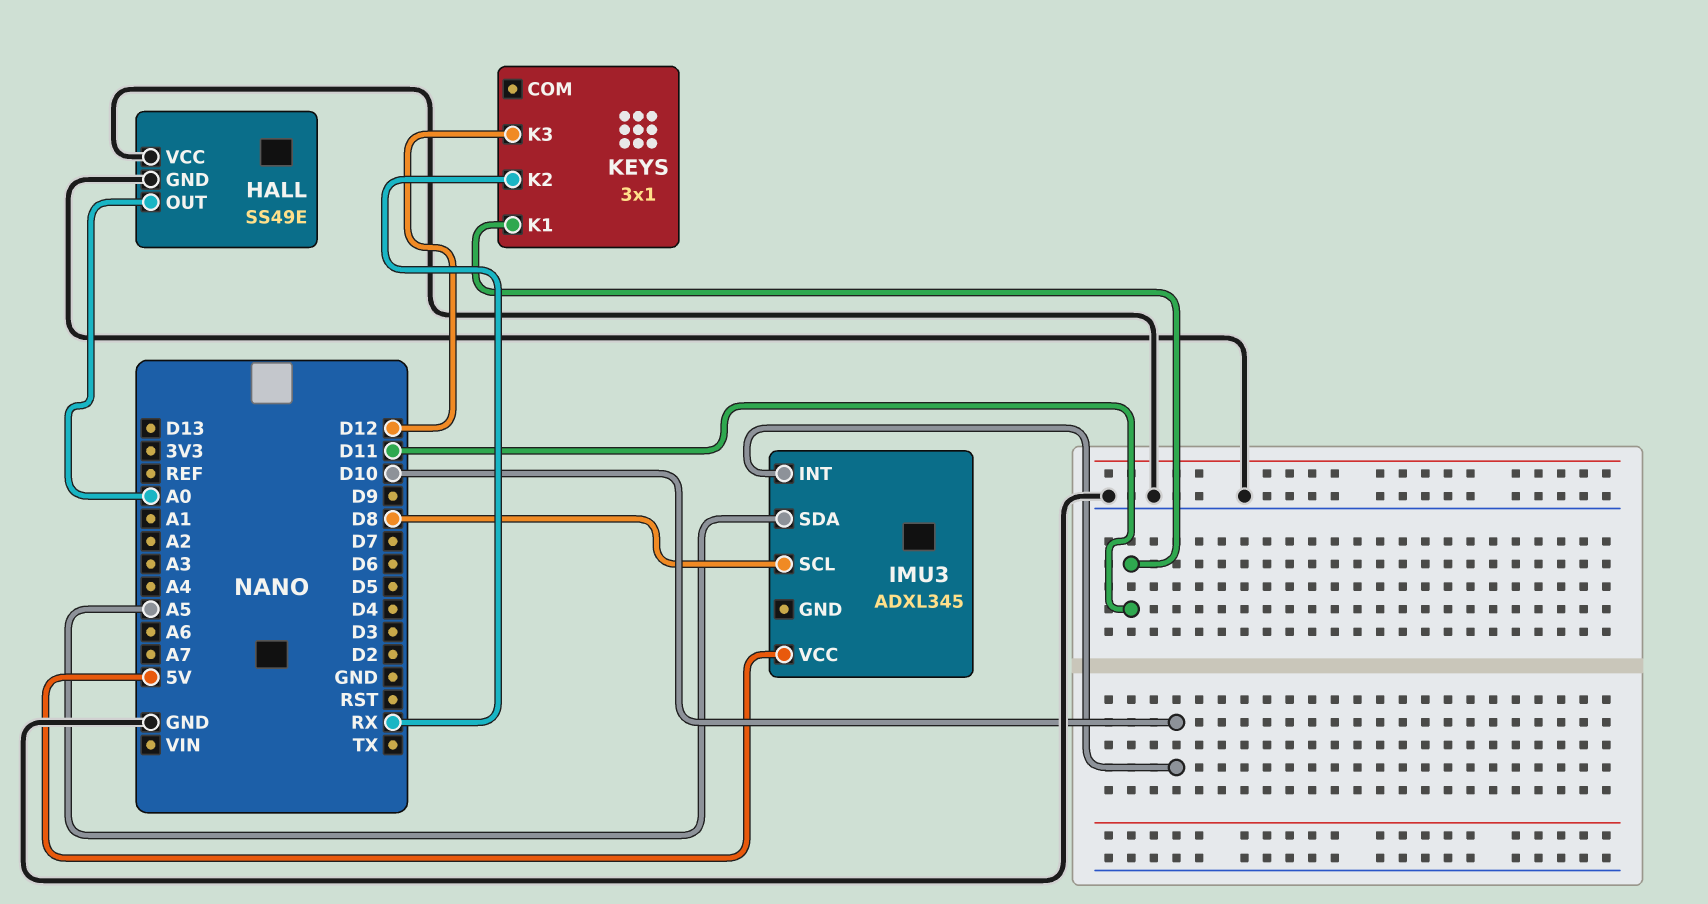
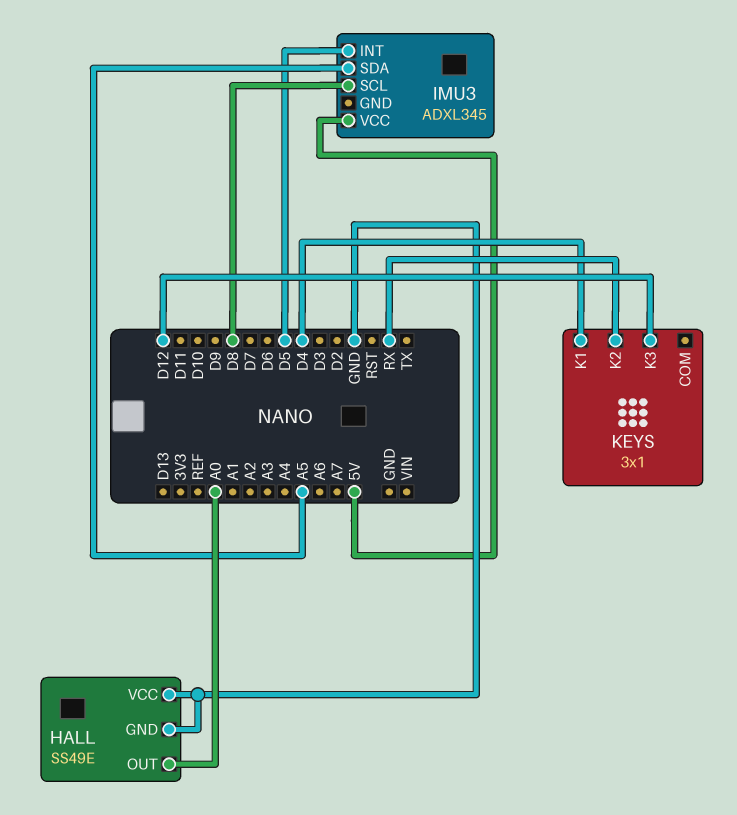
IMU3 pin INT: D10 -> D5
KEYS pin K1: D11 -> D4

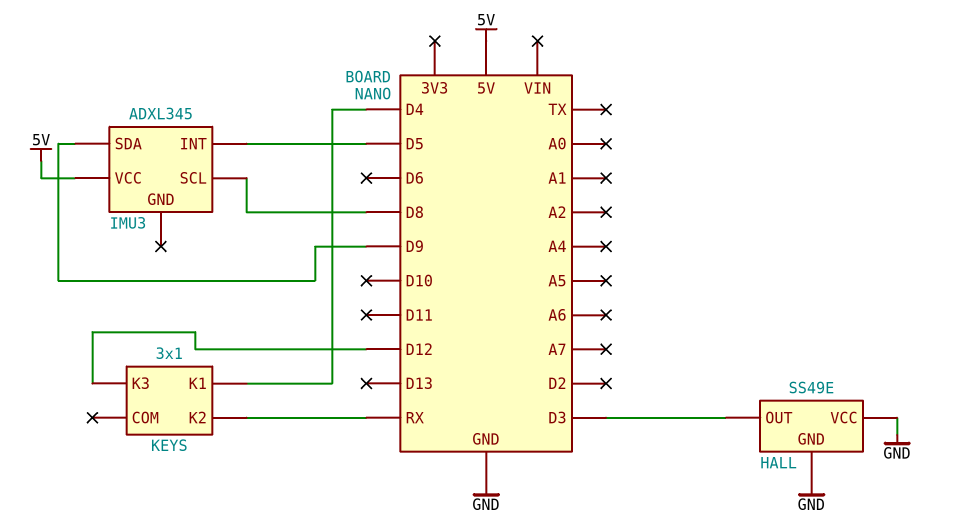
HALL pin OUT: A0 -> D3
IMU3 pin SDA: A5 -> D9

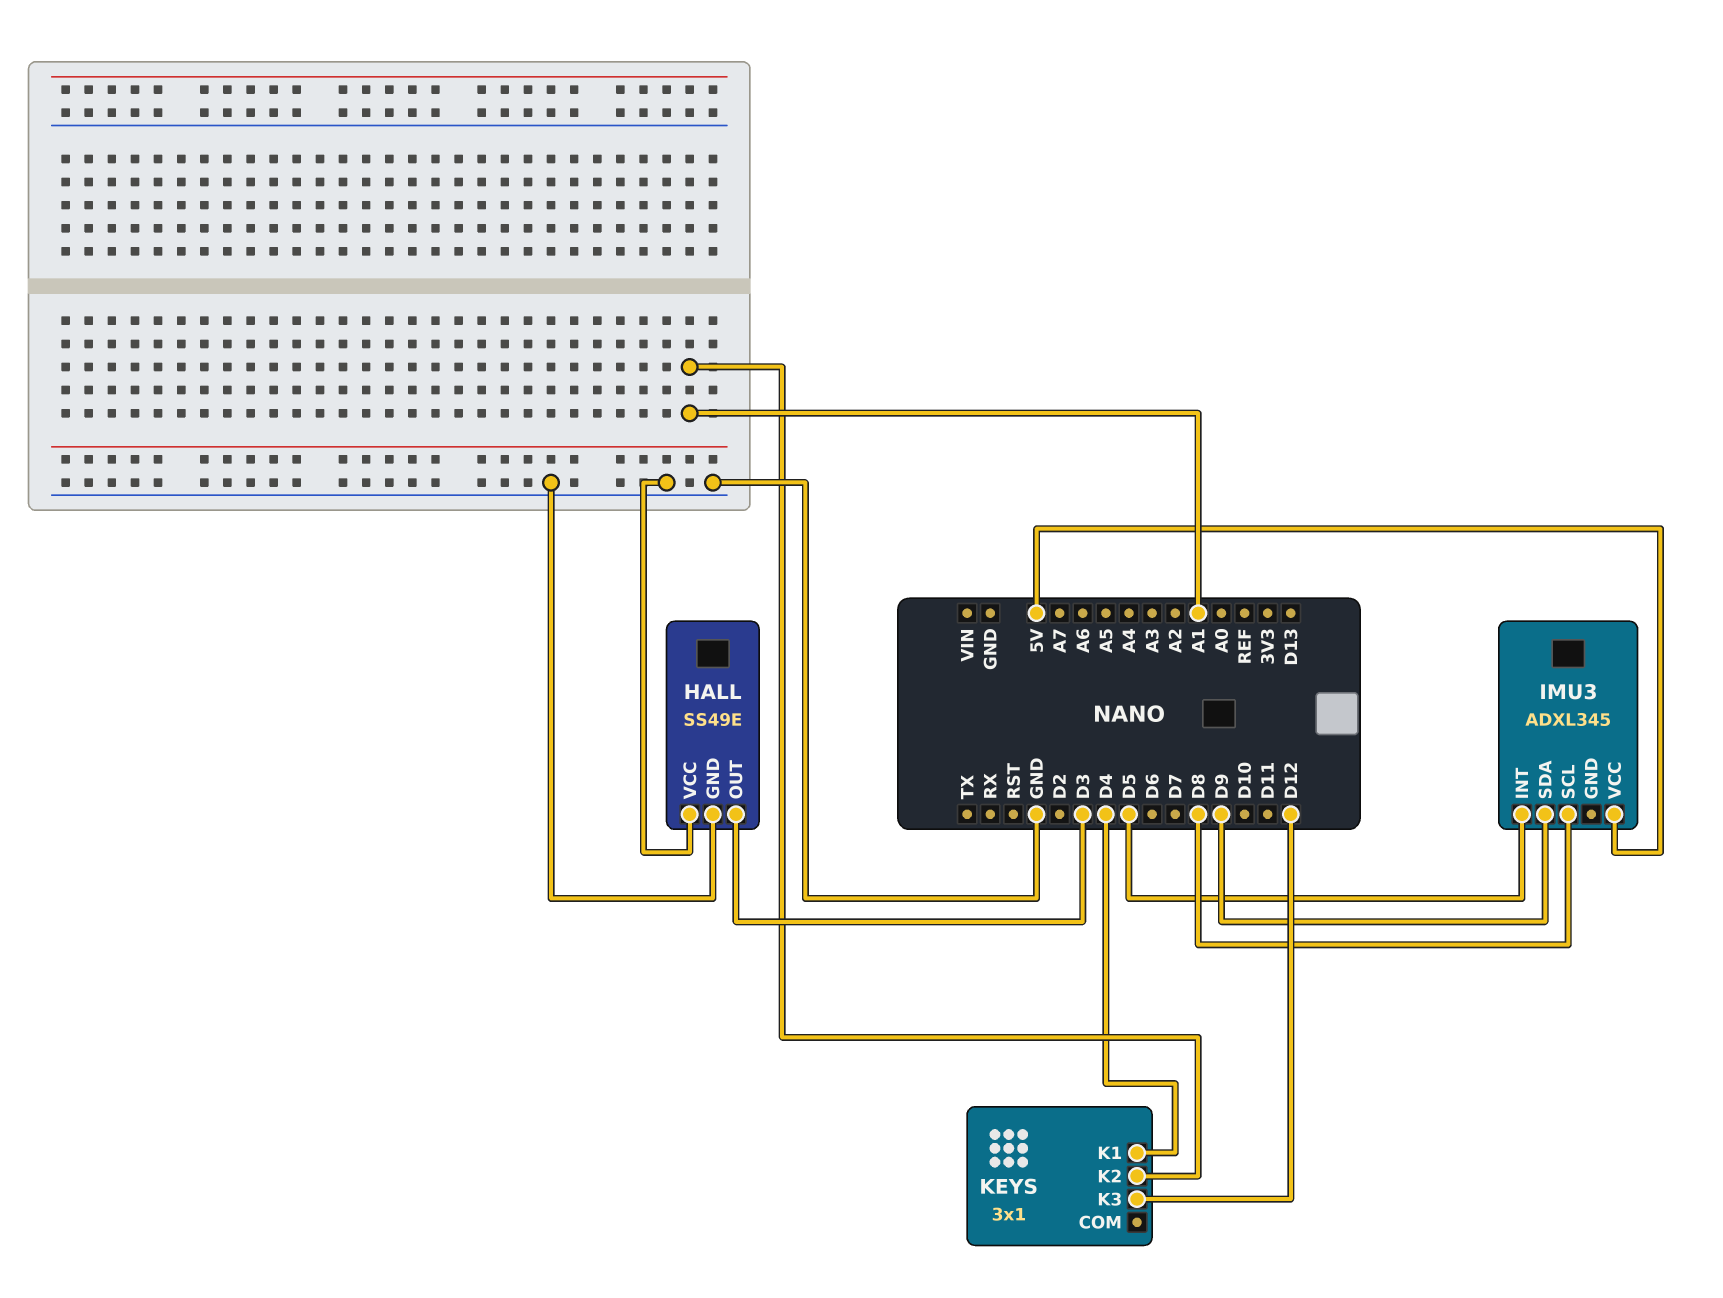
KEYS pin K2: RX -> A1

